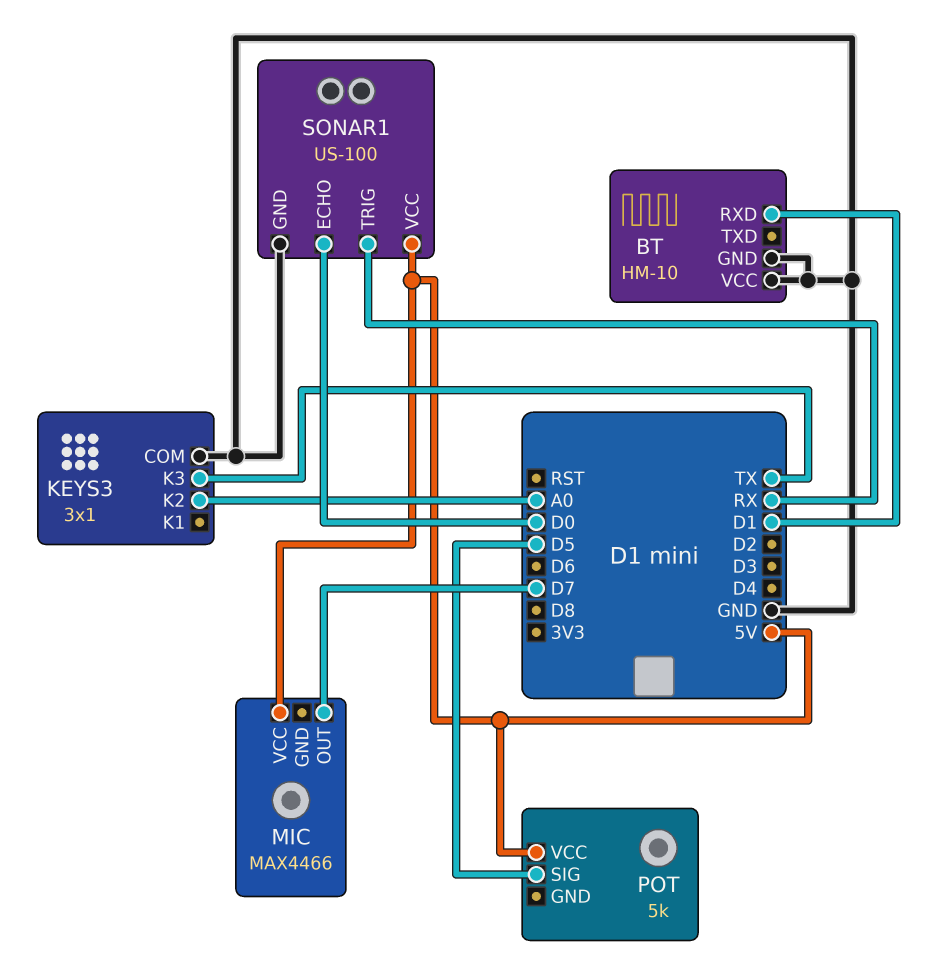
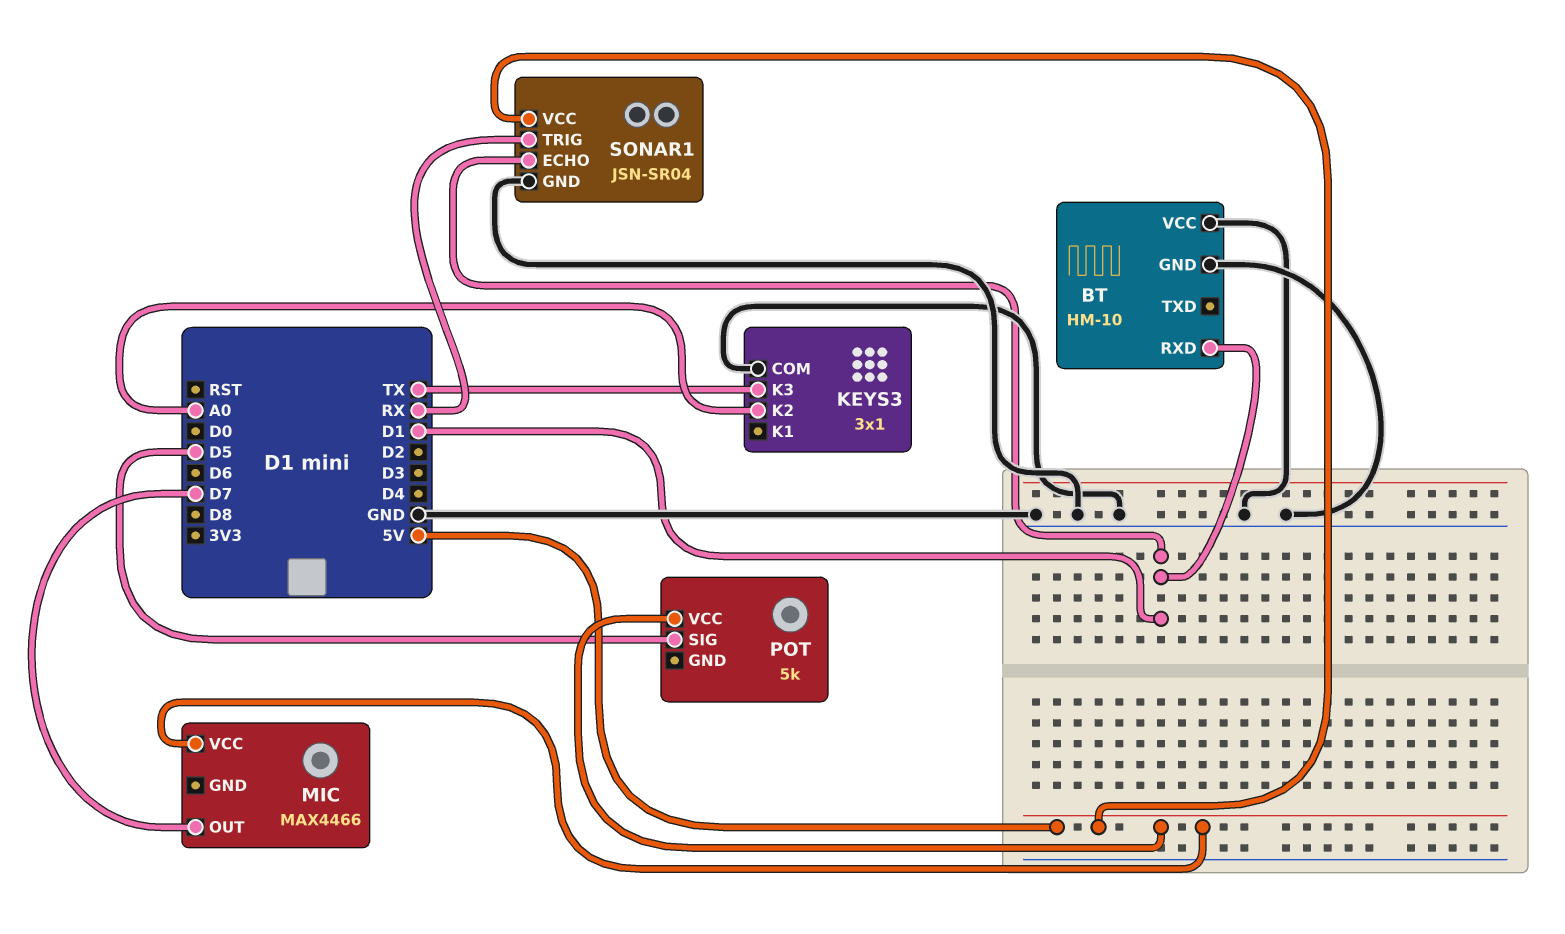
SONAR1: US-100 -> JSN-SR04
SONAR1 pin ECHO: D0 -> D1

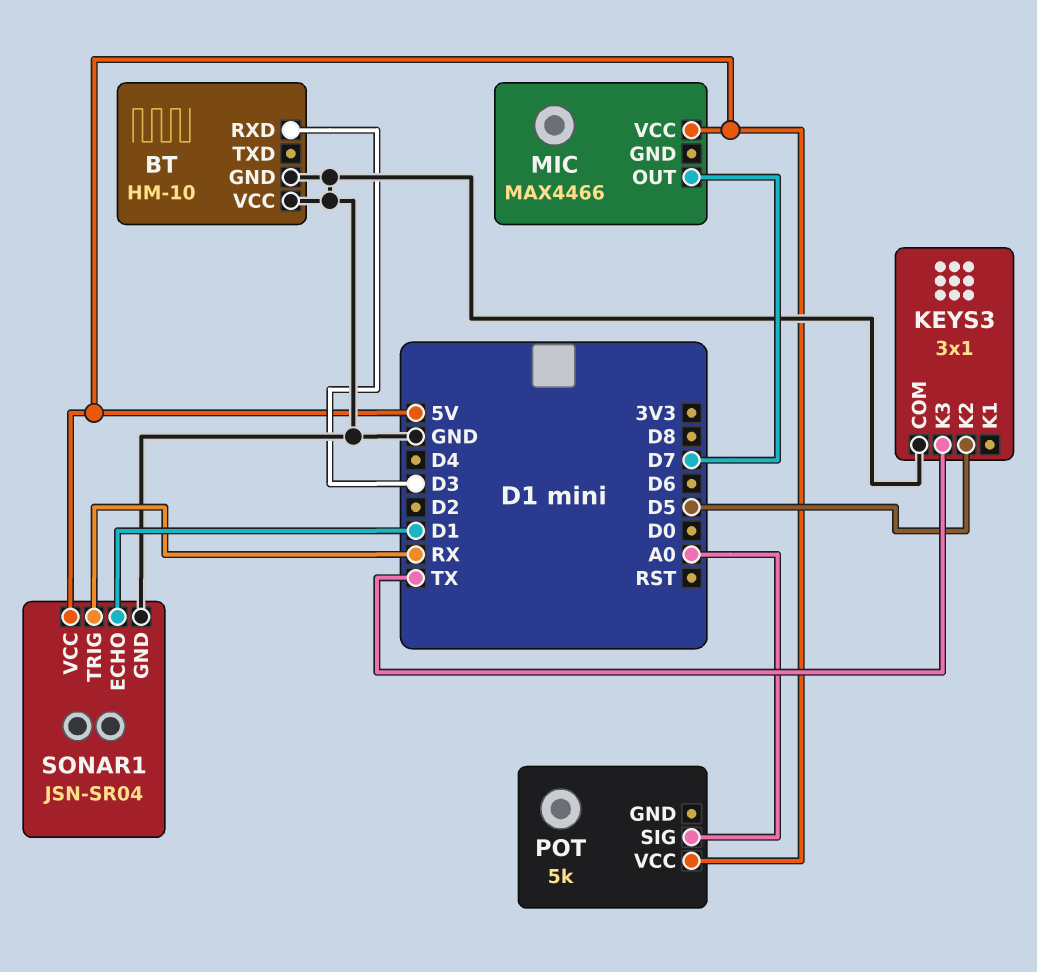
BT pin RXD: D1 -> D3
KEYS3 pin K2: A0 -> D5
POT pin SIG: D5 -> A0

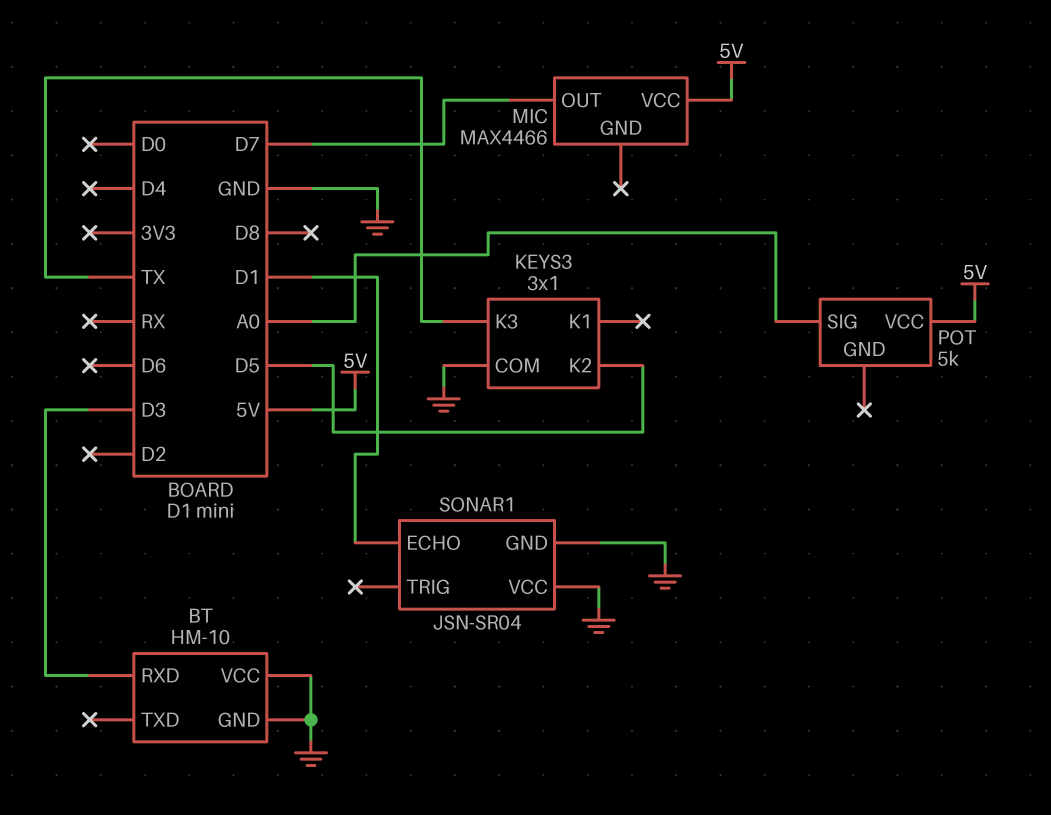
SONAR1 pin TRIG: RX -> none
SONAR1 pin VCC: 5V -> GND

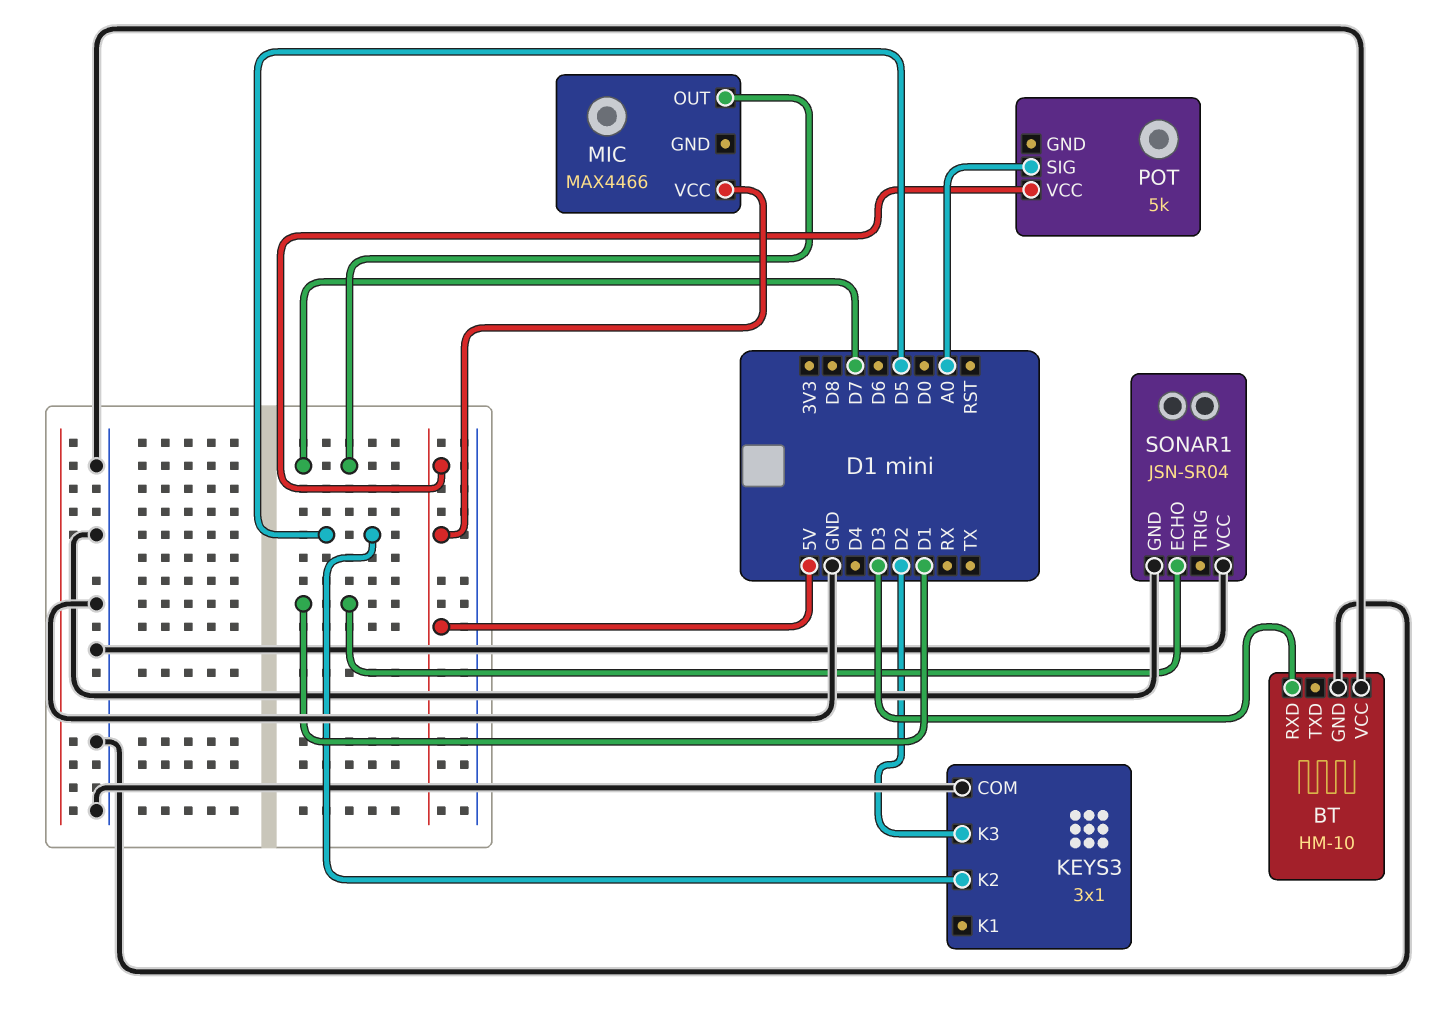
KEYS3 pin K3: TX -> D2

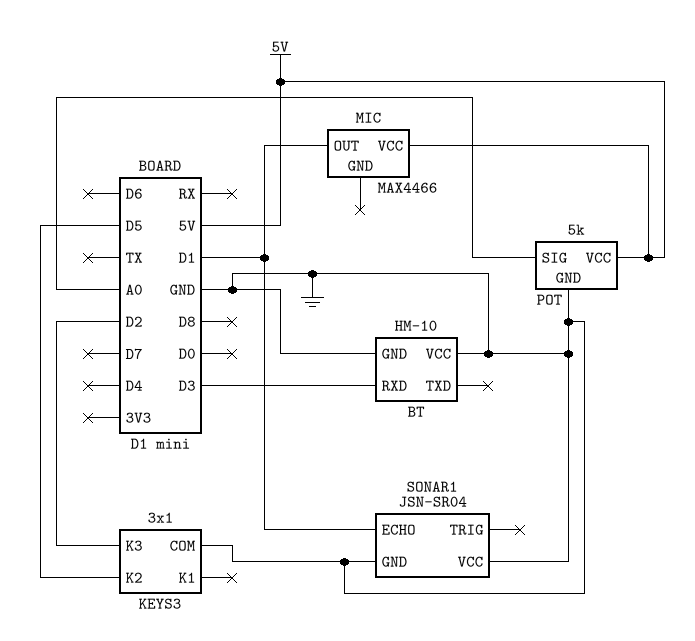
MIC pin OUT: D7 -> D1
POT pin GND: none -> GND

